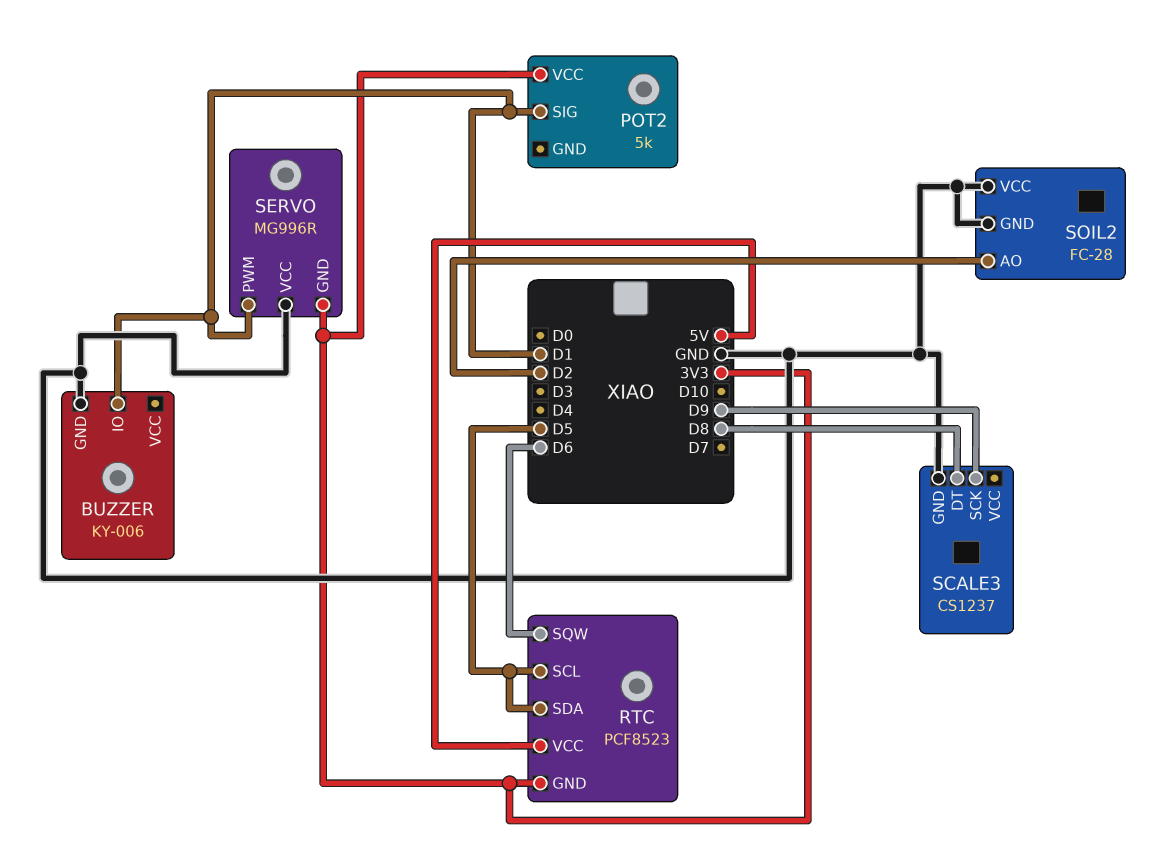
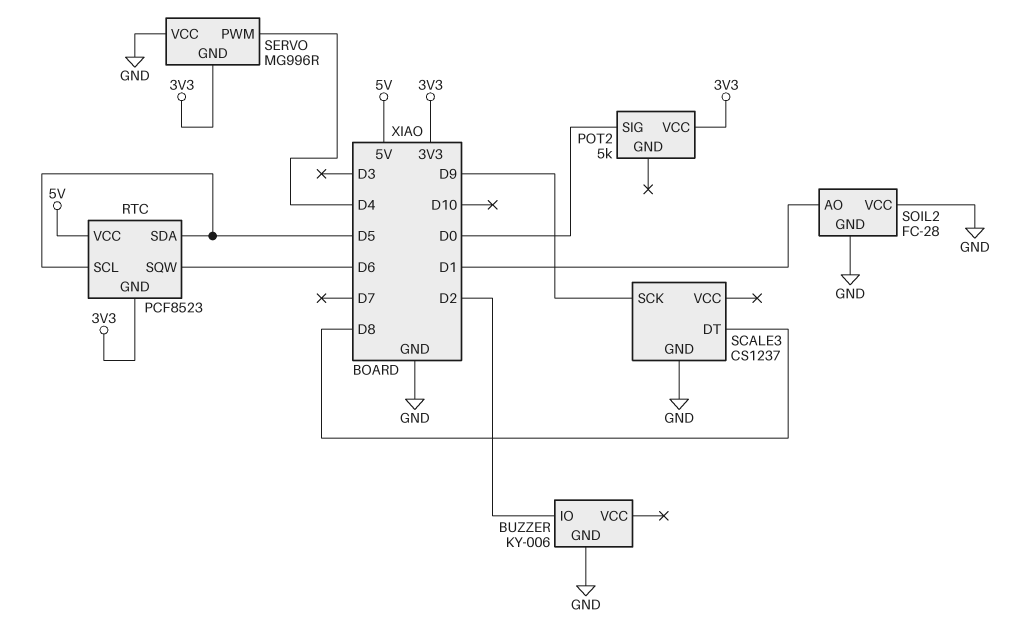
BUZZER pin IO: D1 -> D2
POT2 pin SIG: D1 -> D0
SERVO pin PWM: D1 -> D4
SOIL2 pin AO: D2 -> D1

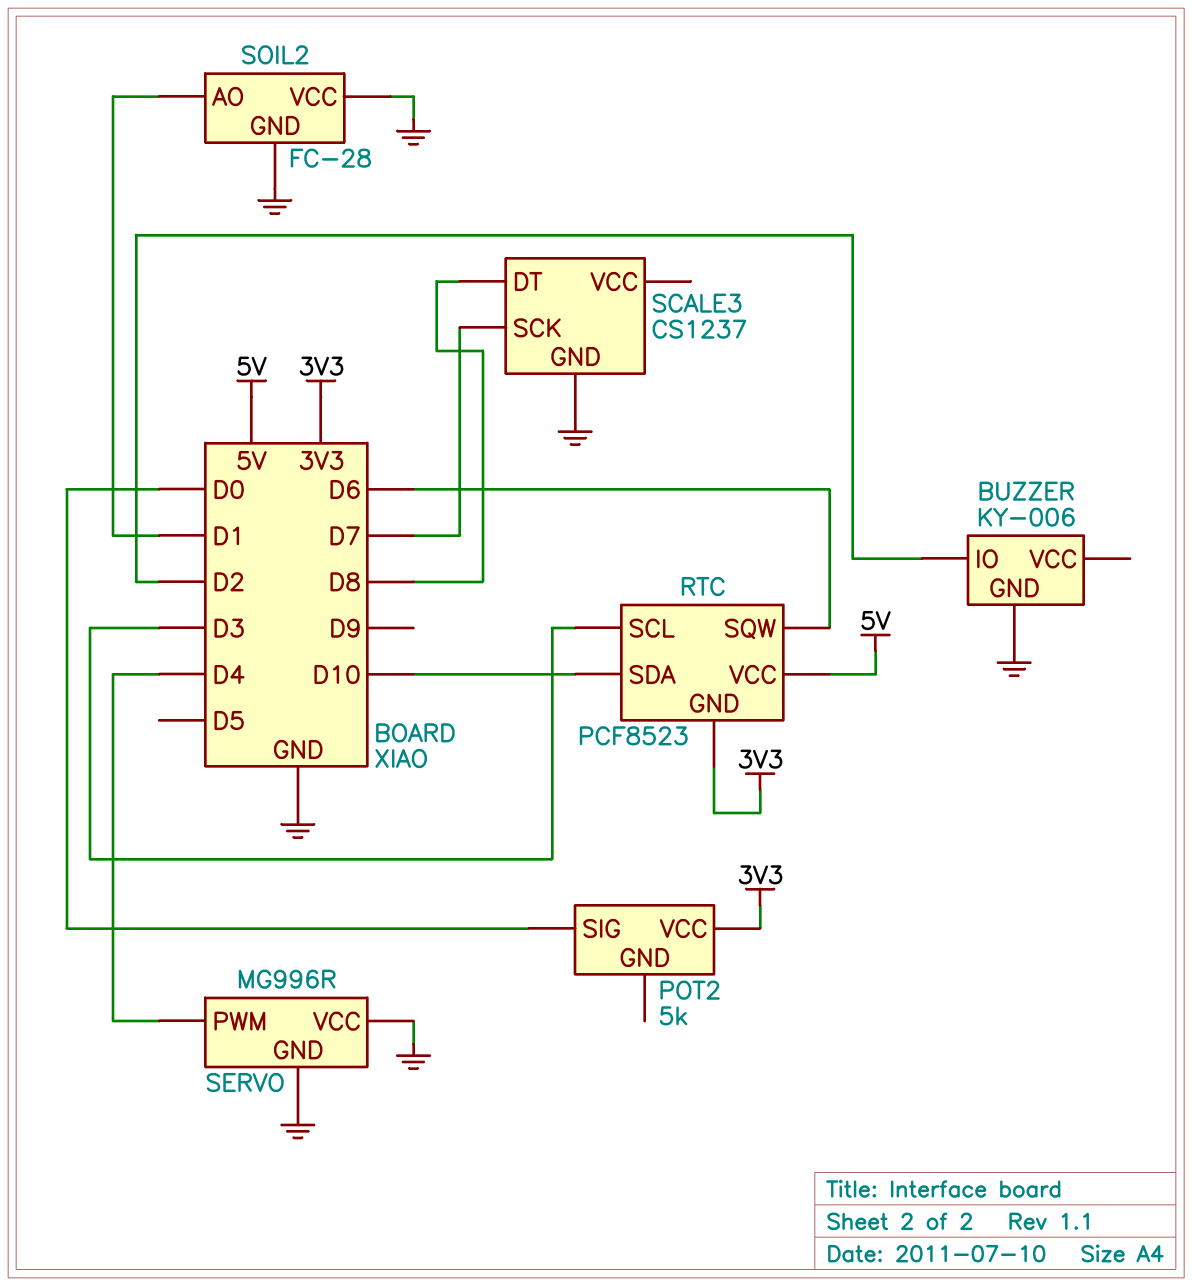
RTC pin SCL: D5 -> D3
RTC pin SDA: D5 -> D10
SCALE3 pin SCK: D9 -> D7
SERVO pin GND: 3V3 -> GND

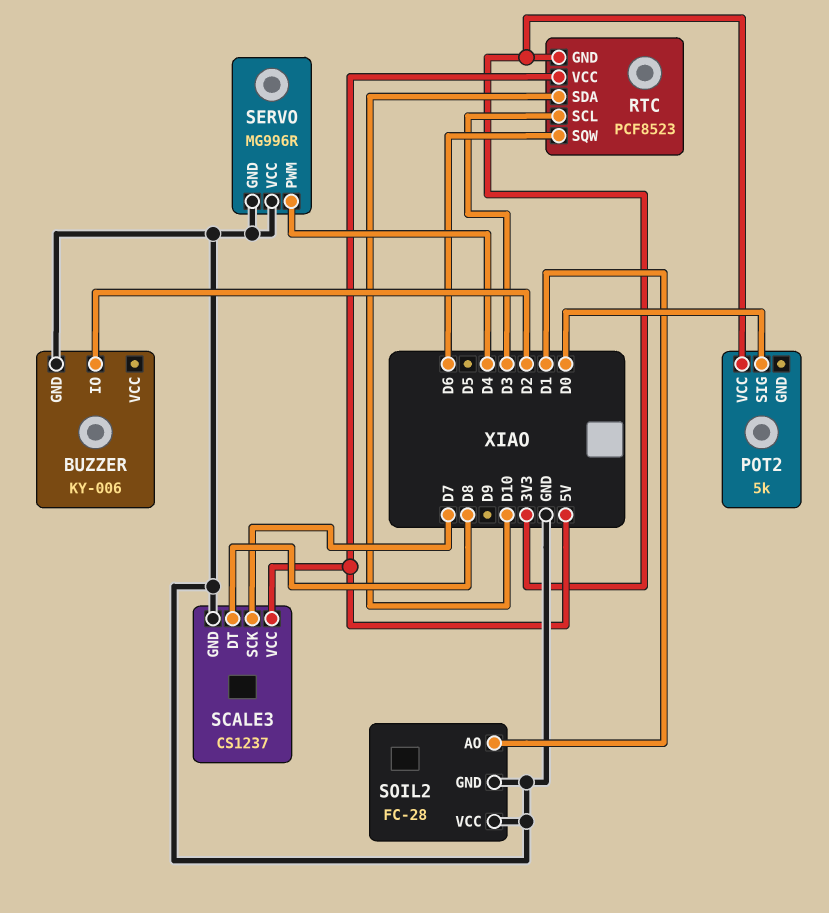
SCALE3 pin VCC: none -> 5V

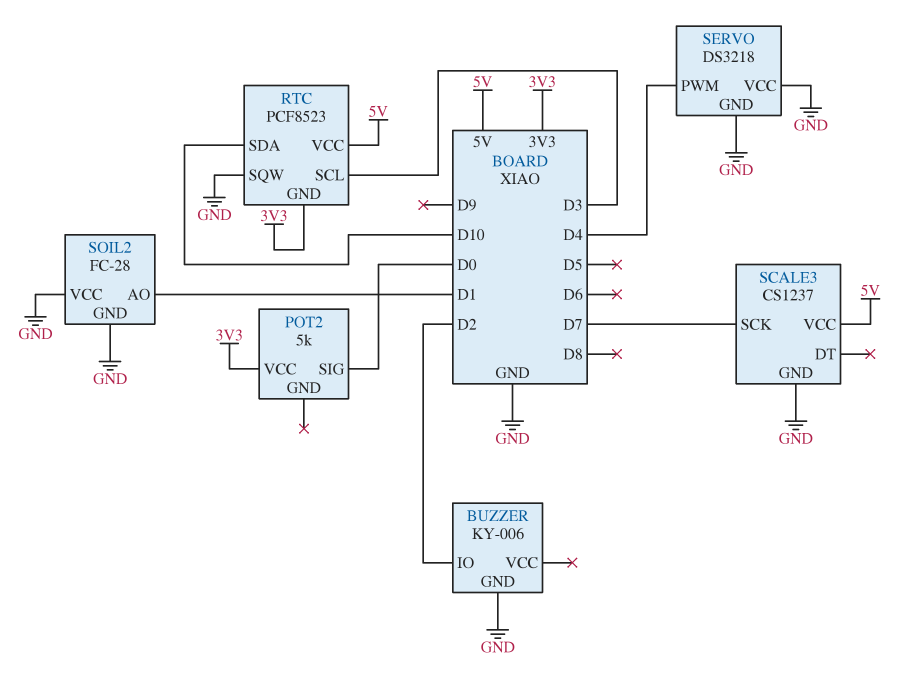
RTC pin SQW: D6 -> GND
SCALE3 pin DT: D8 -> none
SERVO: MG996R -> DS3218

